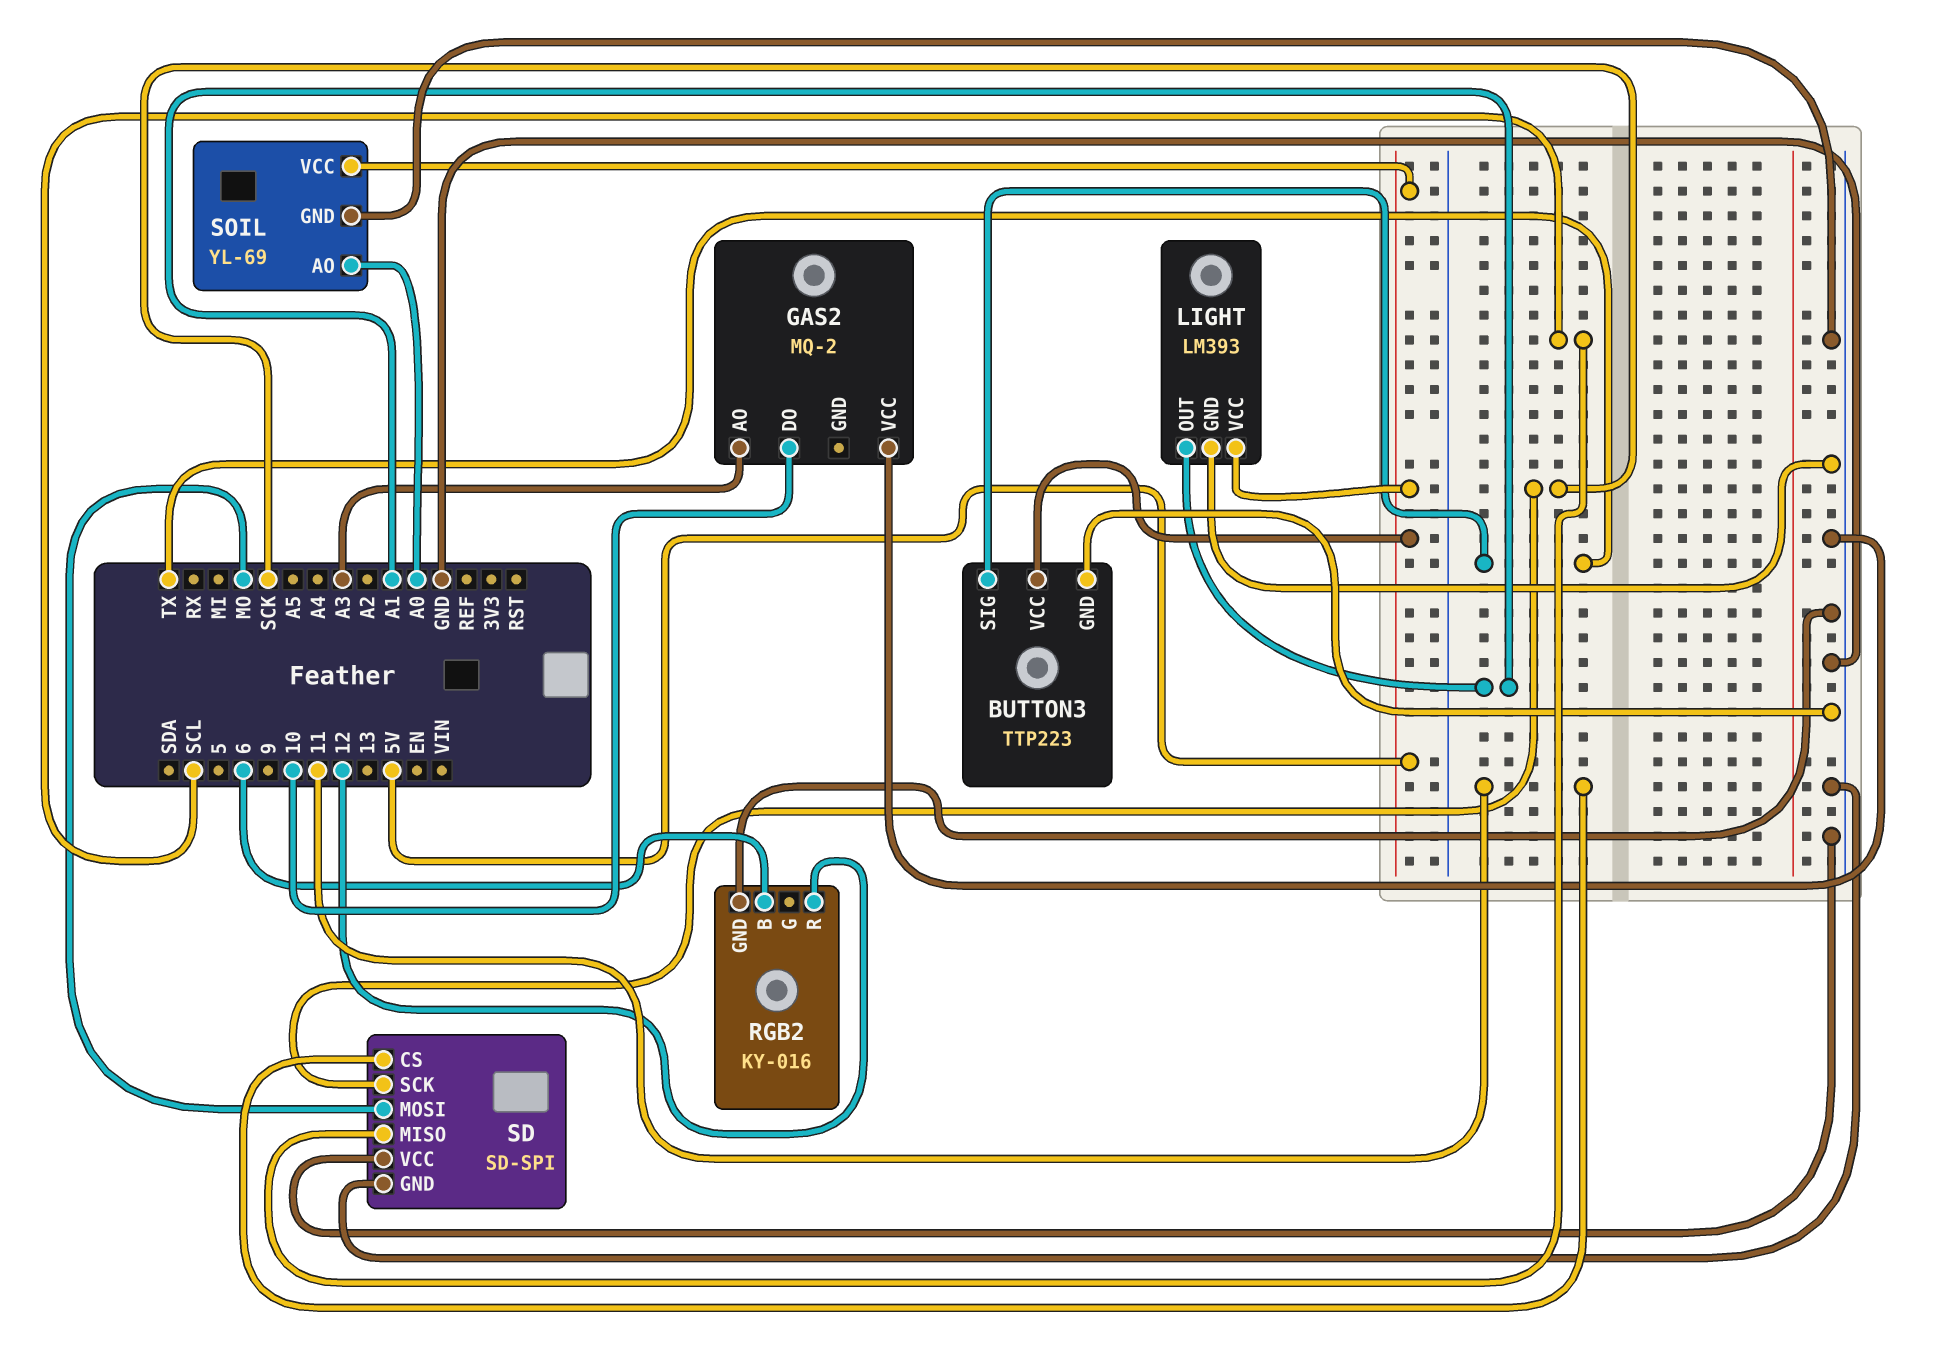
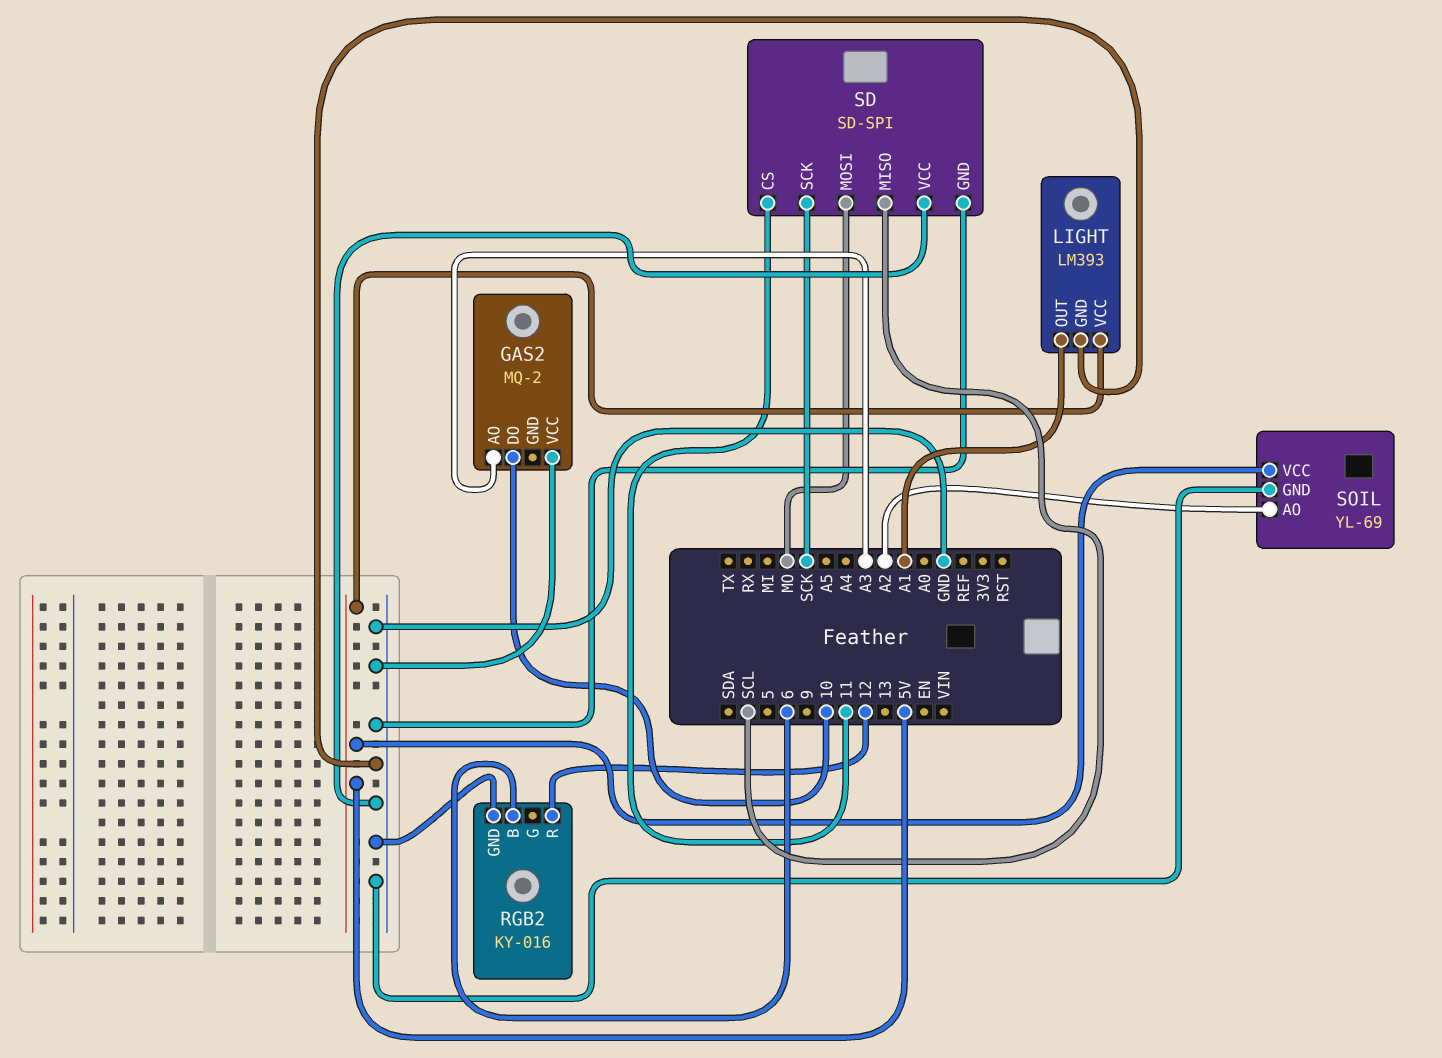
BUTTON3: TTP223 -> none
BUTTON3 pin GND: GND -> none
BUTTON3 pin SIG: TX -> none
BUTTON3 pin VCC: 5V -> none
SOIL pin AO: A0 -> A2

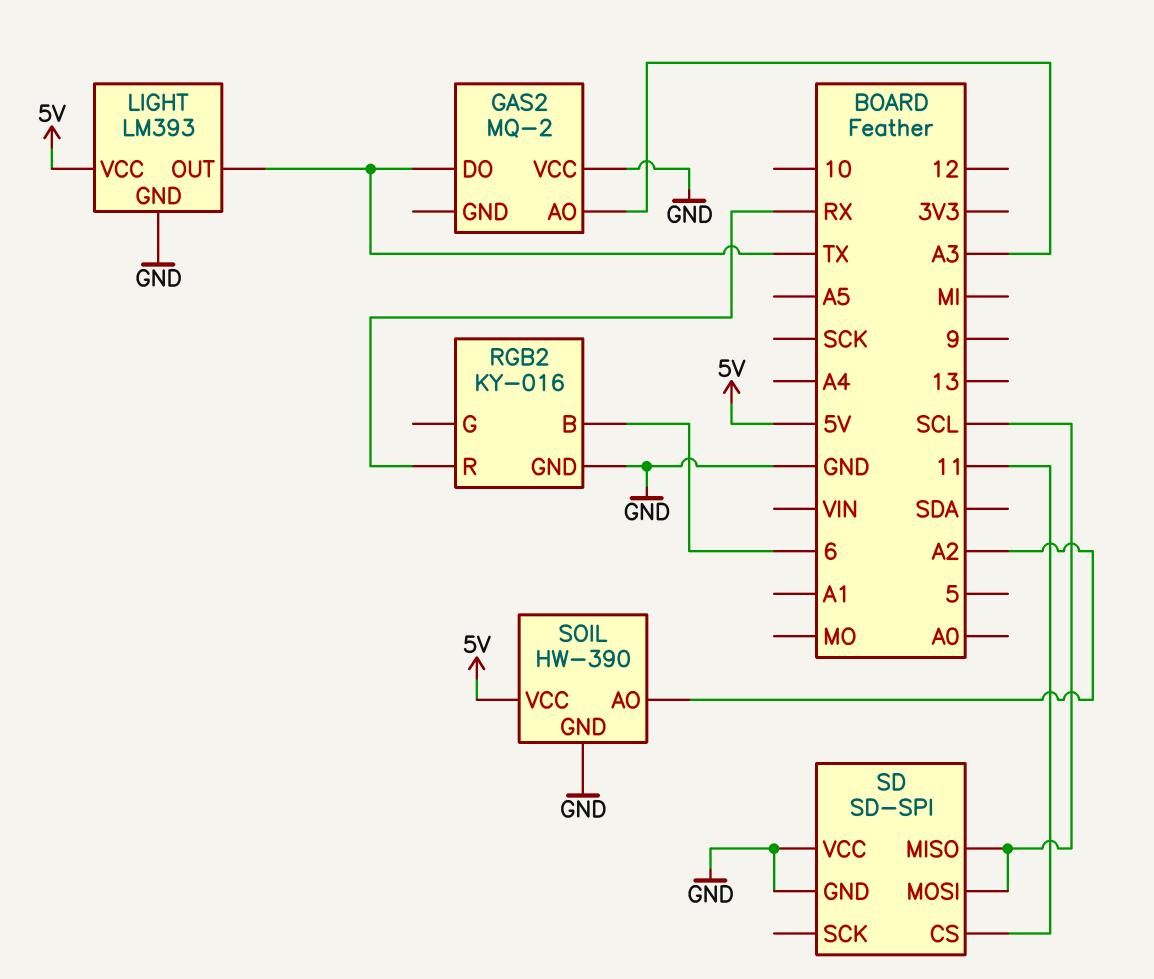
GAS2 pin DO: 10 -> TX
LIGHT pin OUT: A1 -> TX
RGB2 pin R: 12 -> RX
SD pin MOSI: MO -> SCL
SD pin SCK: SCK -> none
SOIL: YL-69 -> HW-390

